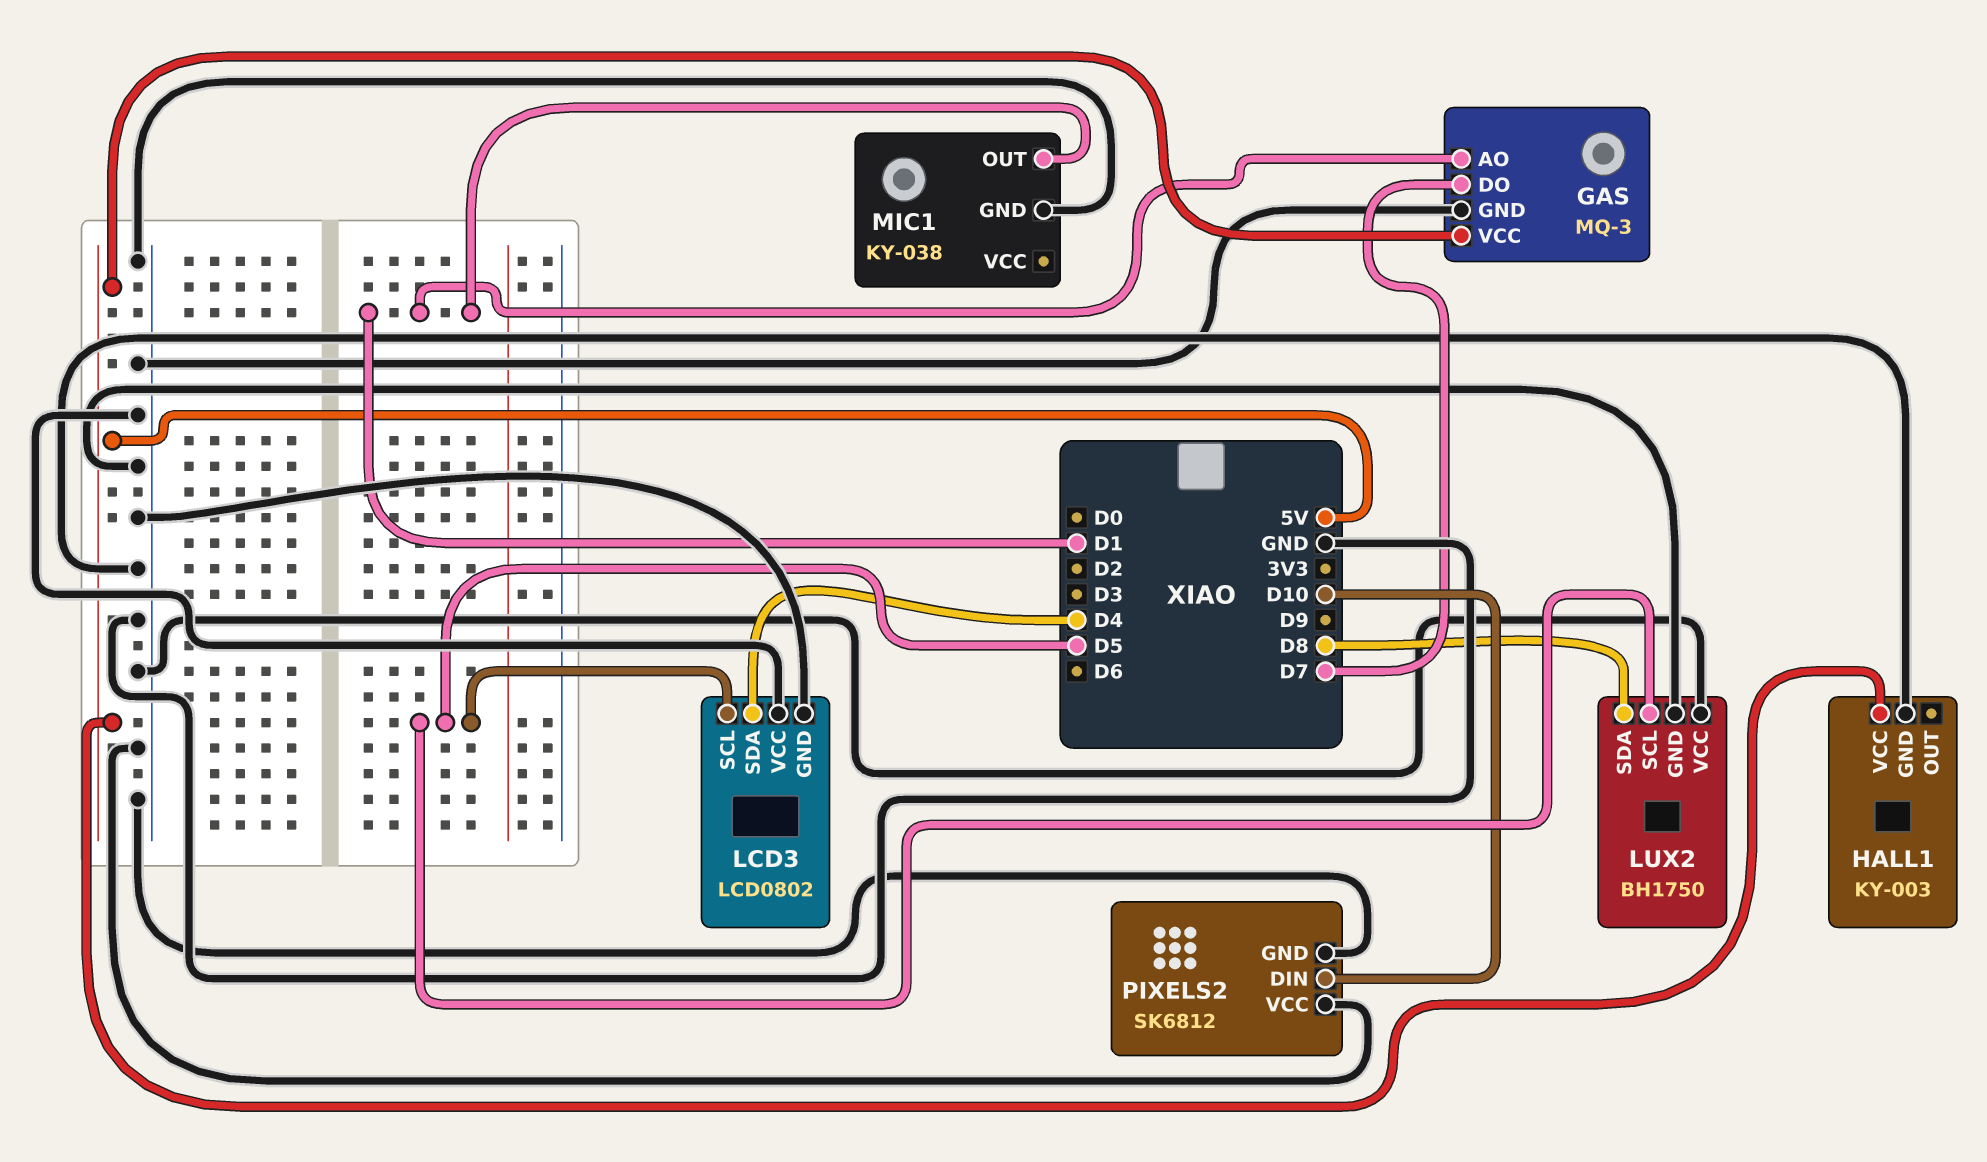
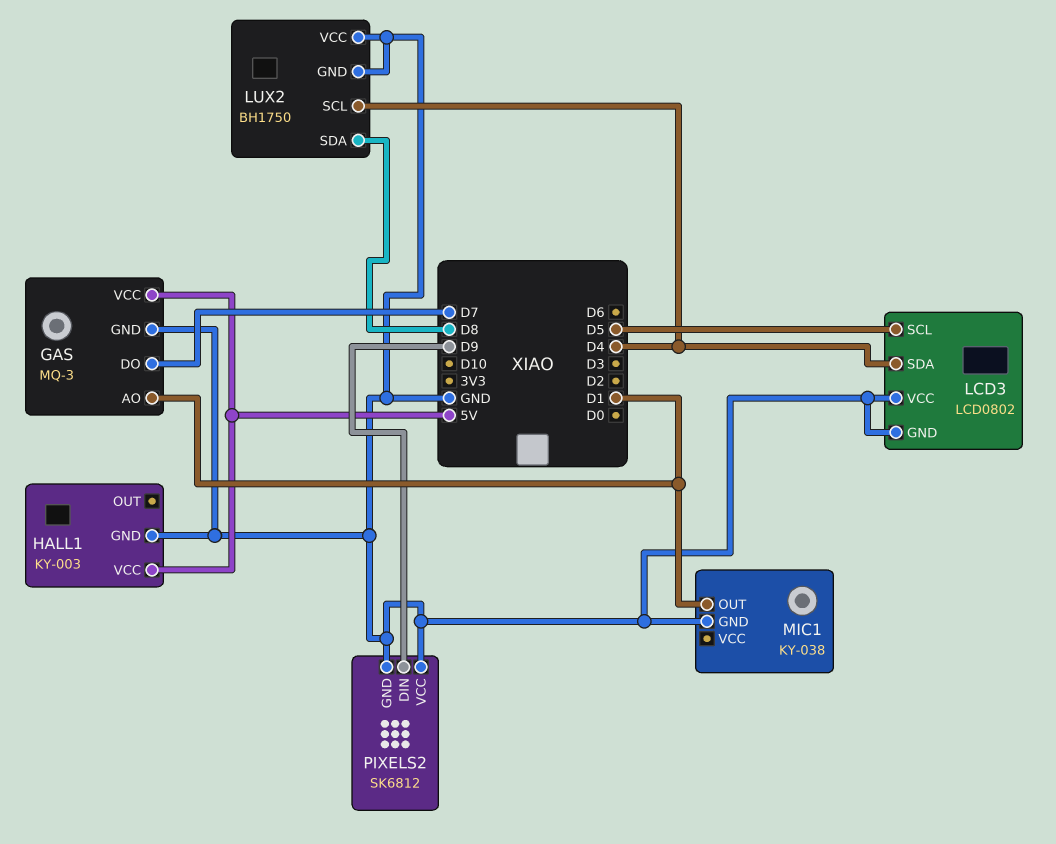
LUX2 pin SCL: D5 -> D4
PIXELS2 pin DIN: D10 -> D9

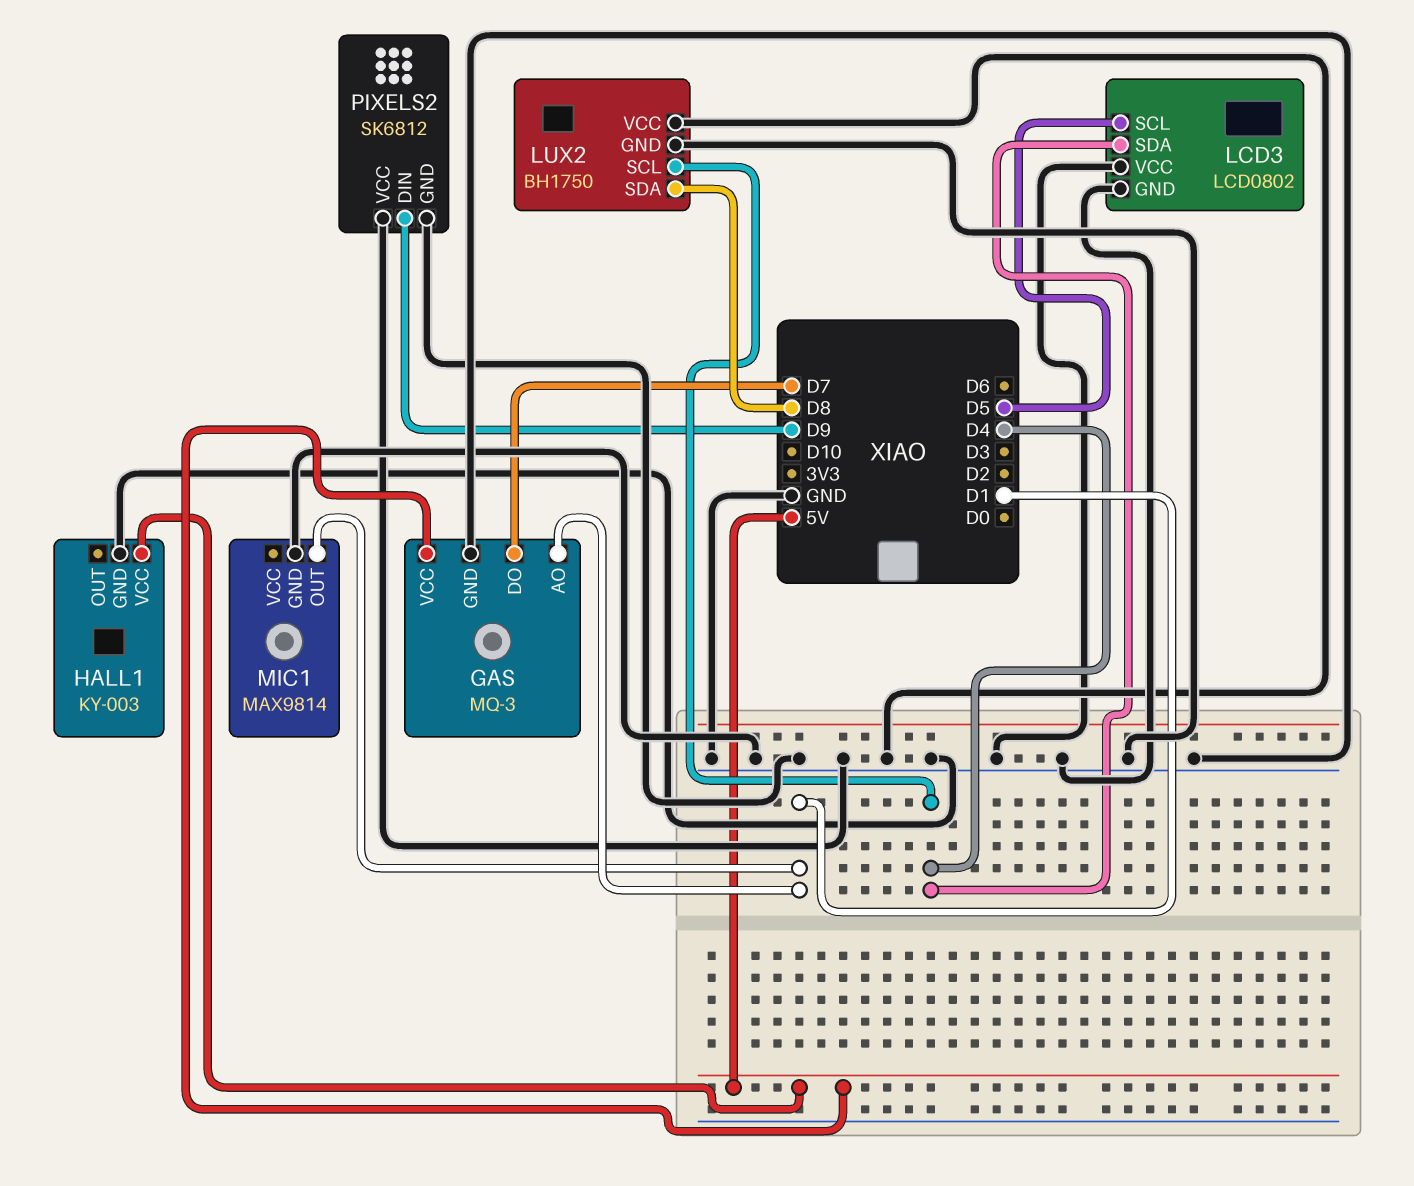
MIC1: KY-038 -> MAX9814

